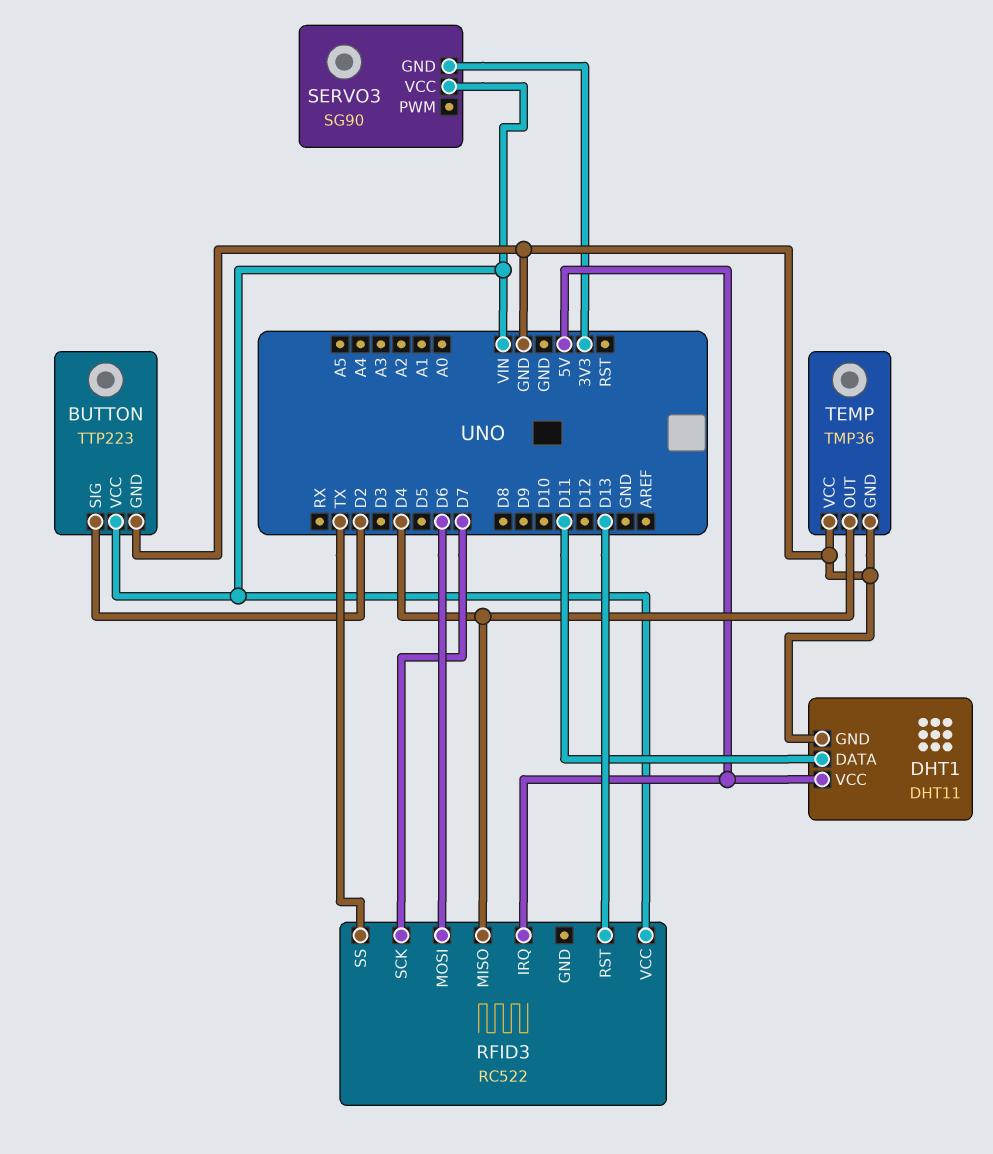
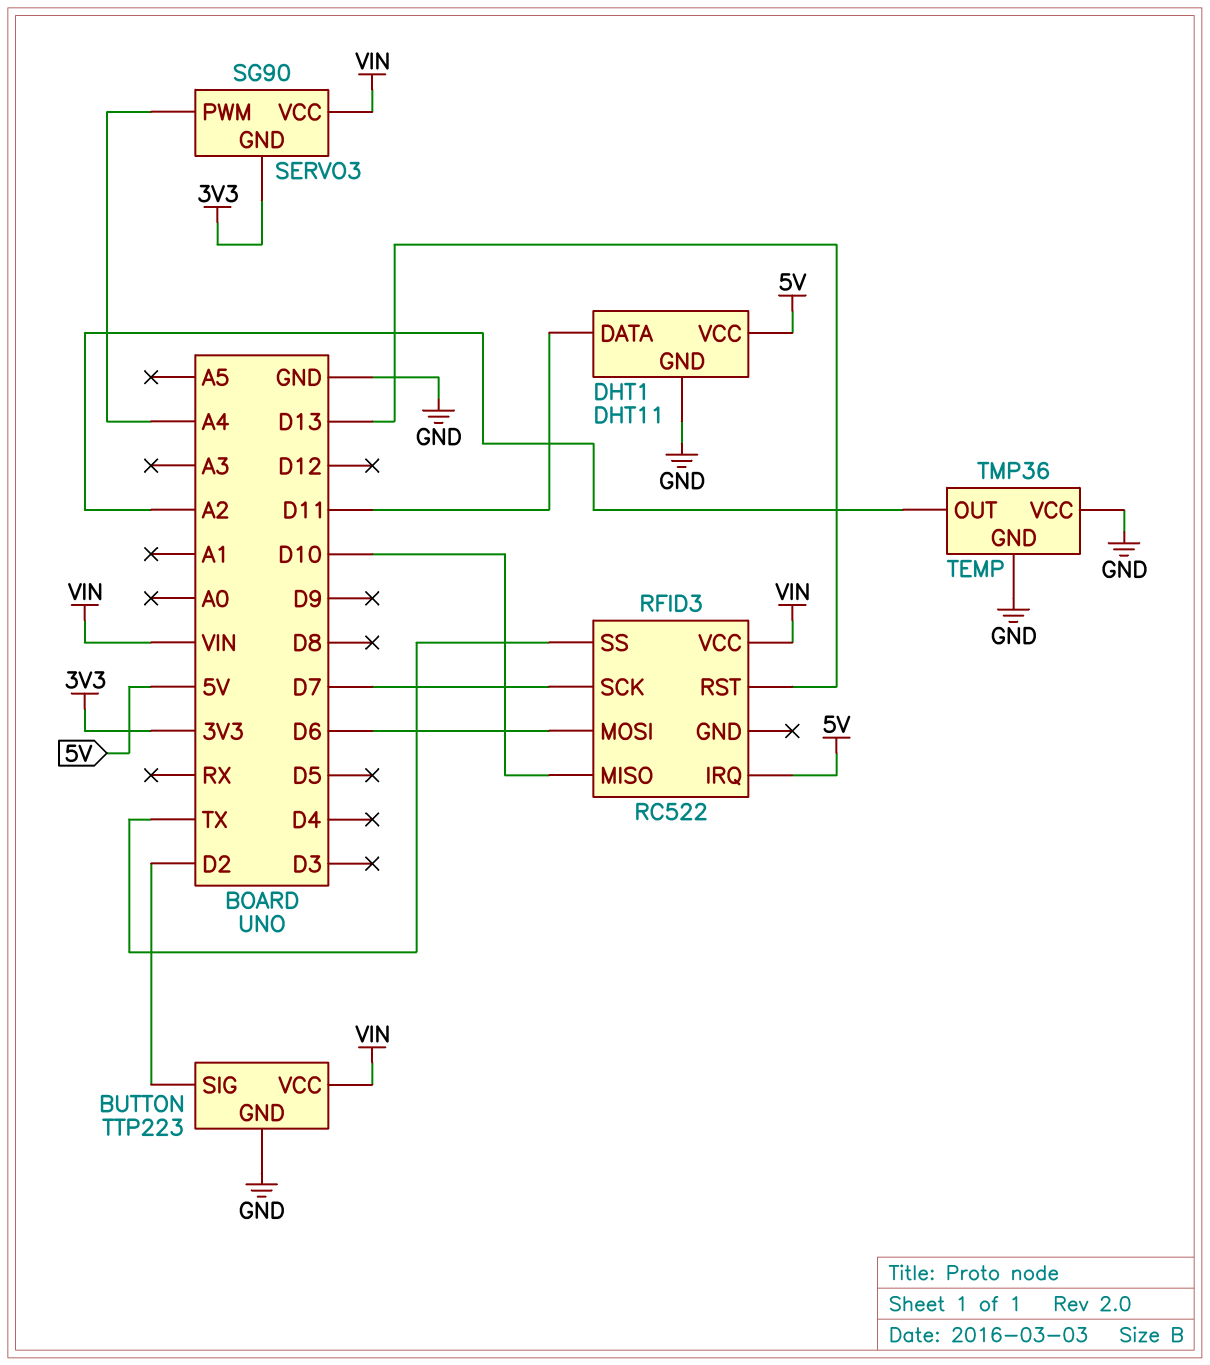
RFID3 pin MISO: D4 -> D10
SERVO3 pin PWM: none -> A4
TEMP pin OUT: D4 -> A2

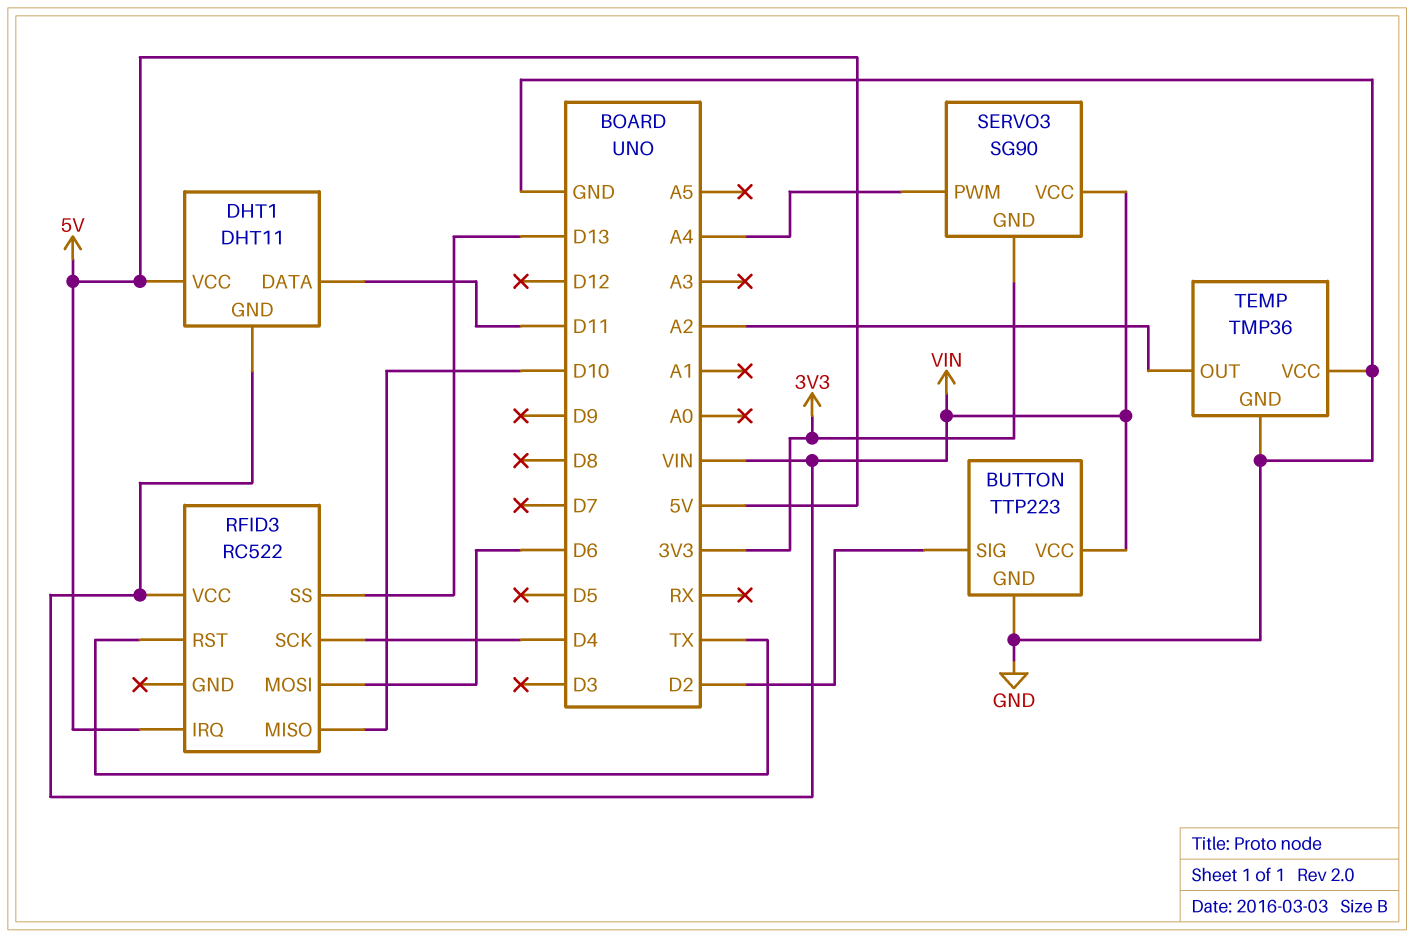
DHT1 pin GND: GND -> VIN
RFID3 pin RST: D13 -> TX
RFID3 pin SCK: D7 -> D4
RFID3 pin SS: TX -> D13

